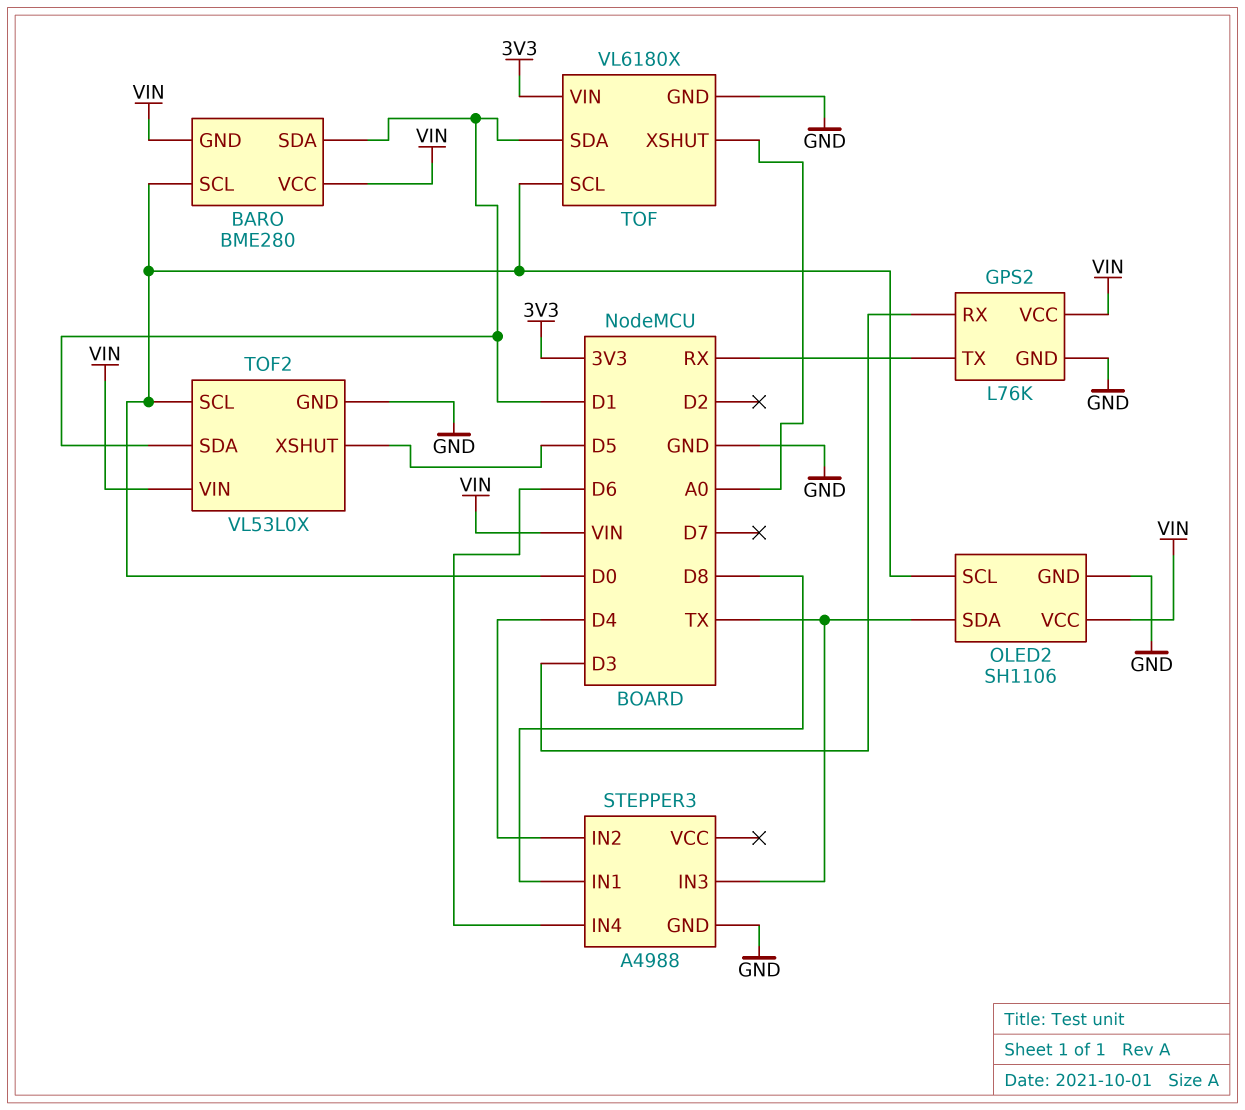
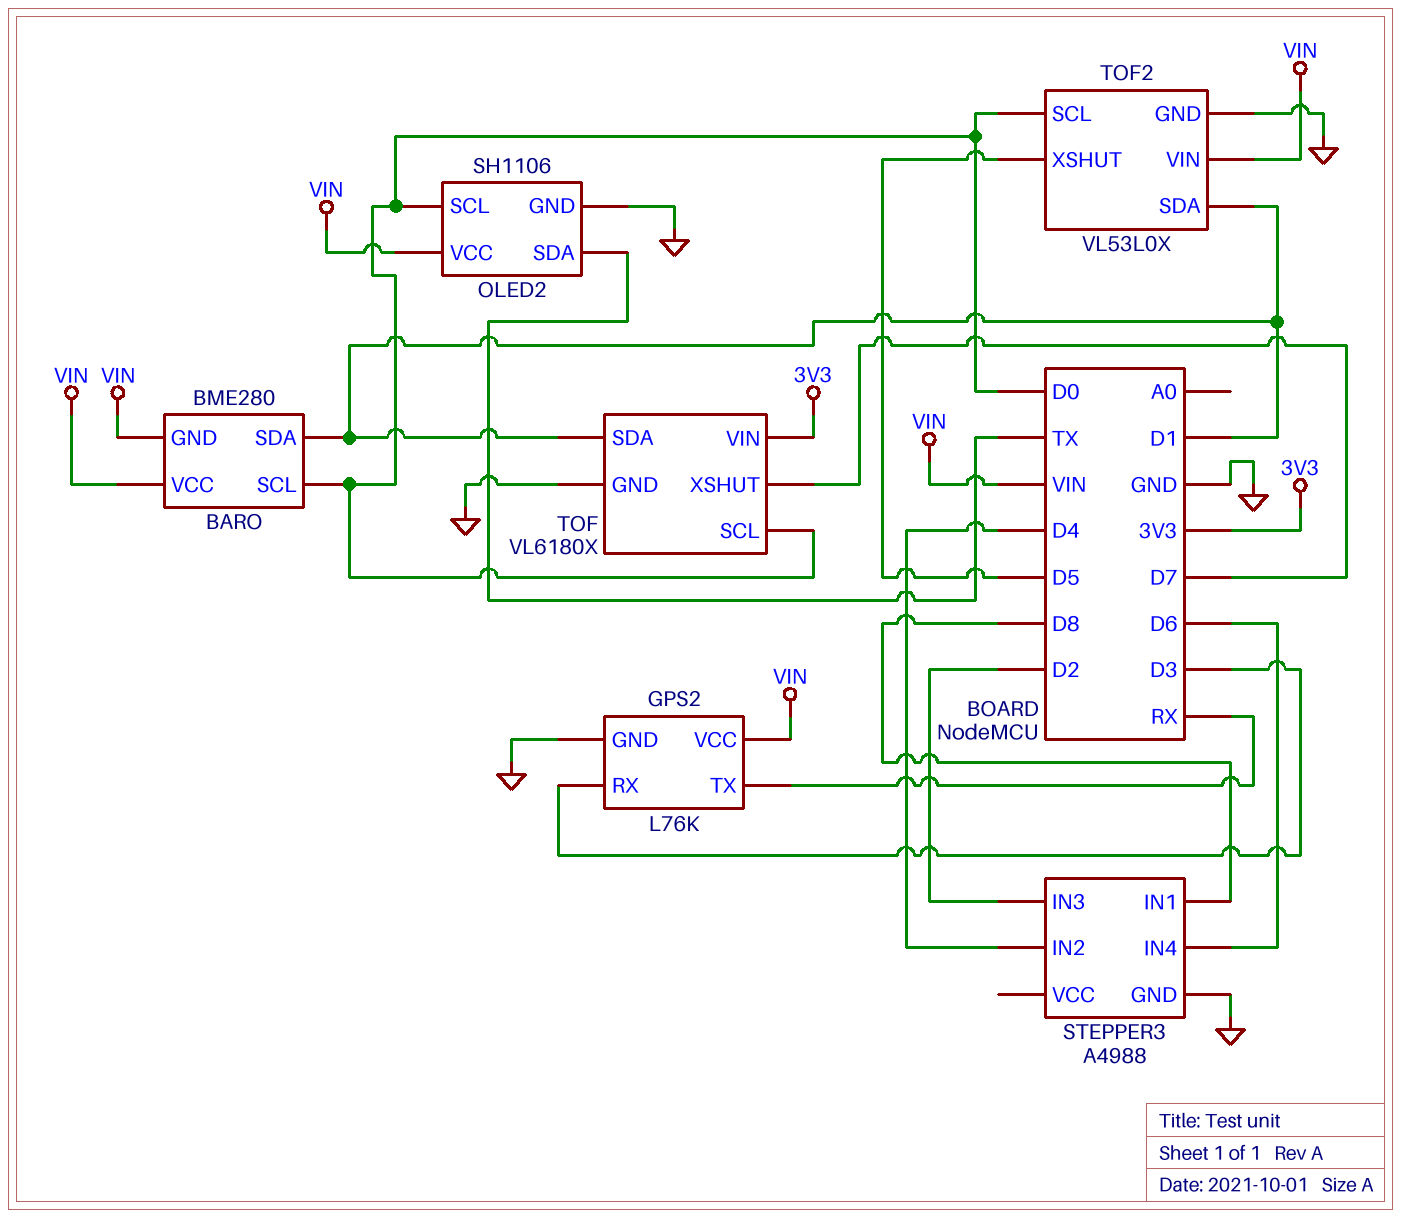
STEPPER3 pin IN3: TX -> D2
TOF pin XSHUT: A0 -> D7

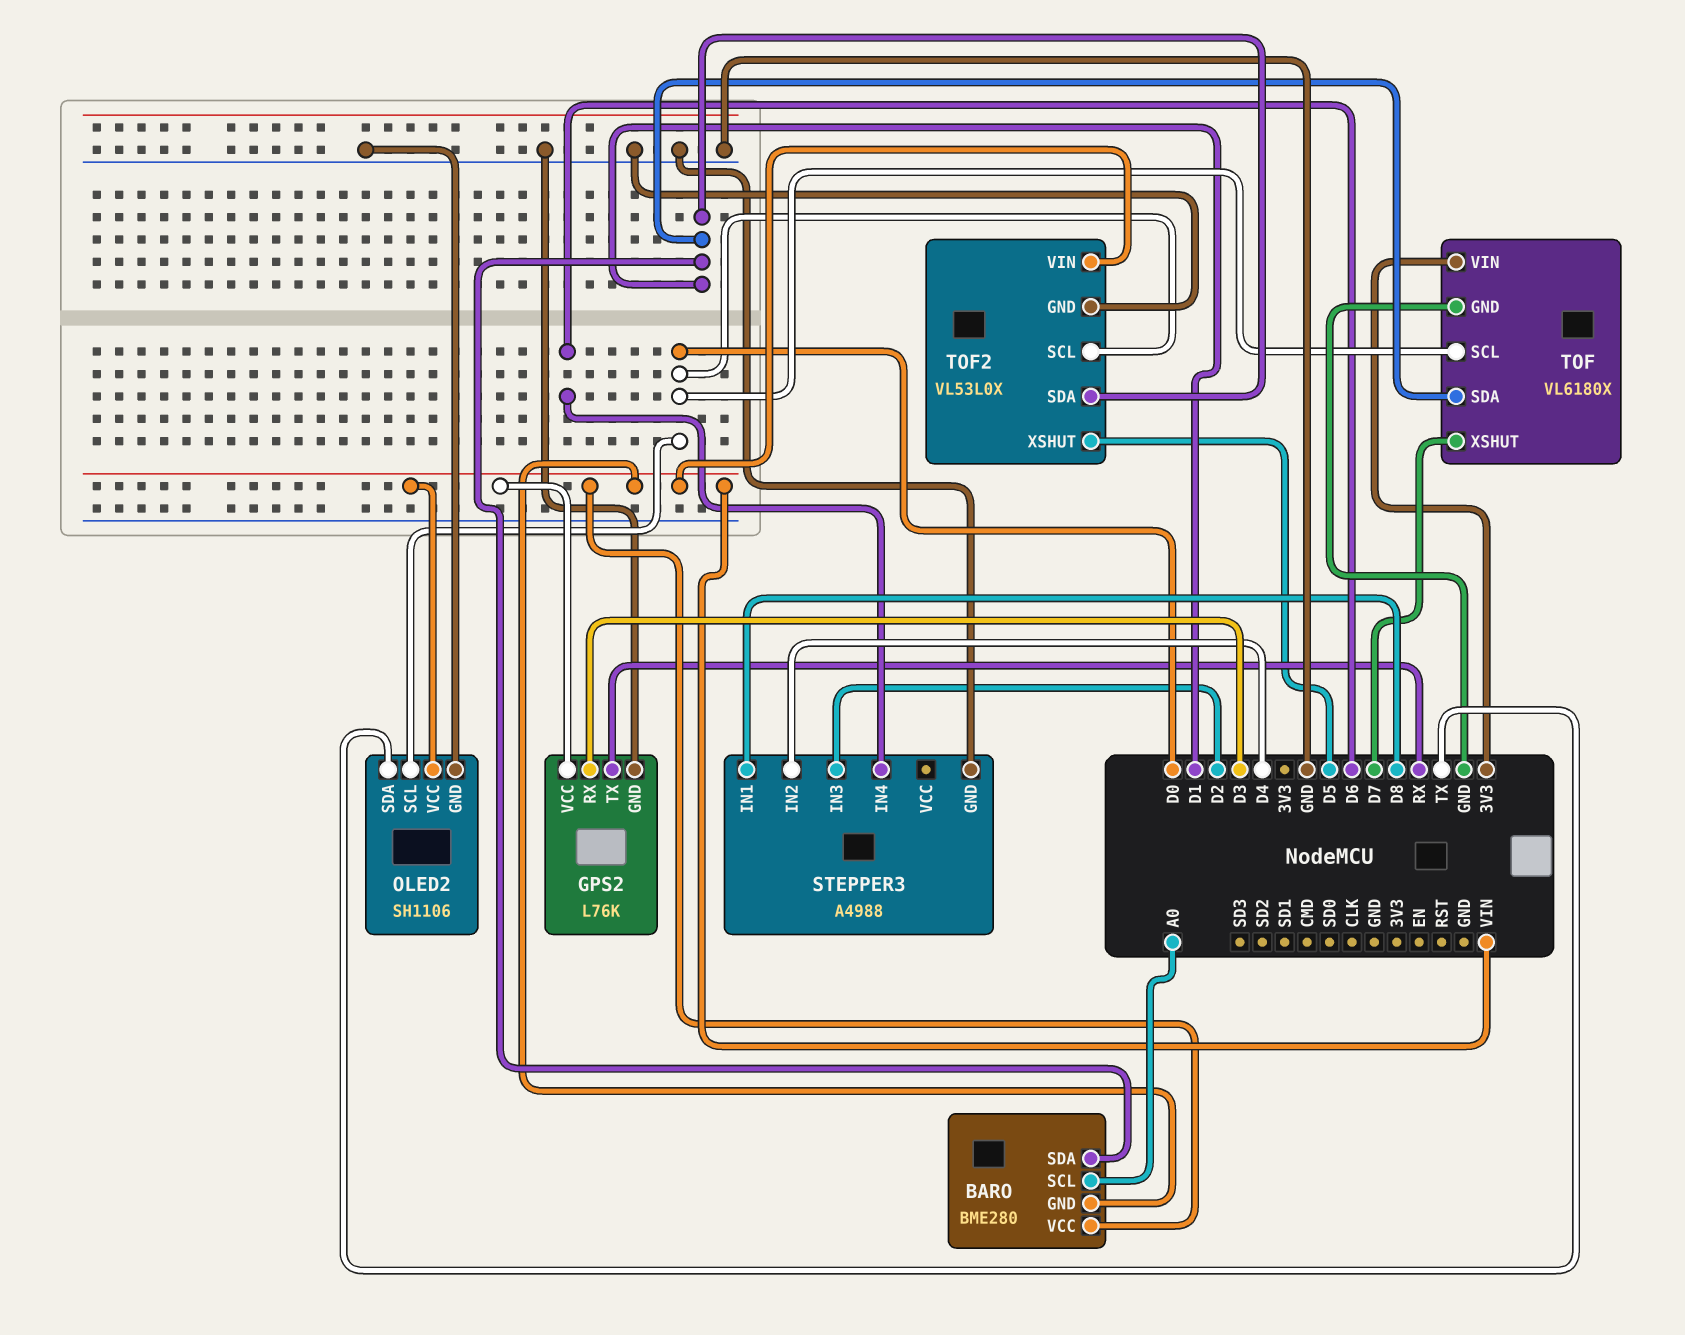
BARO pin SCL: D0 -> A0

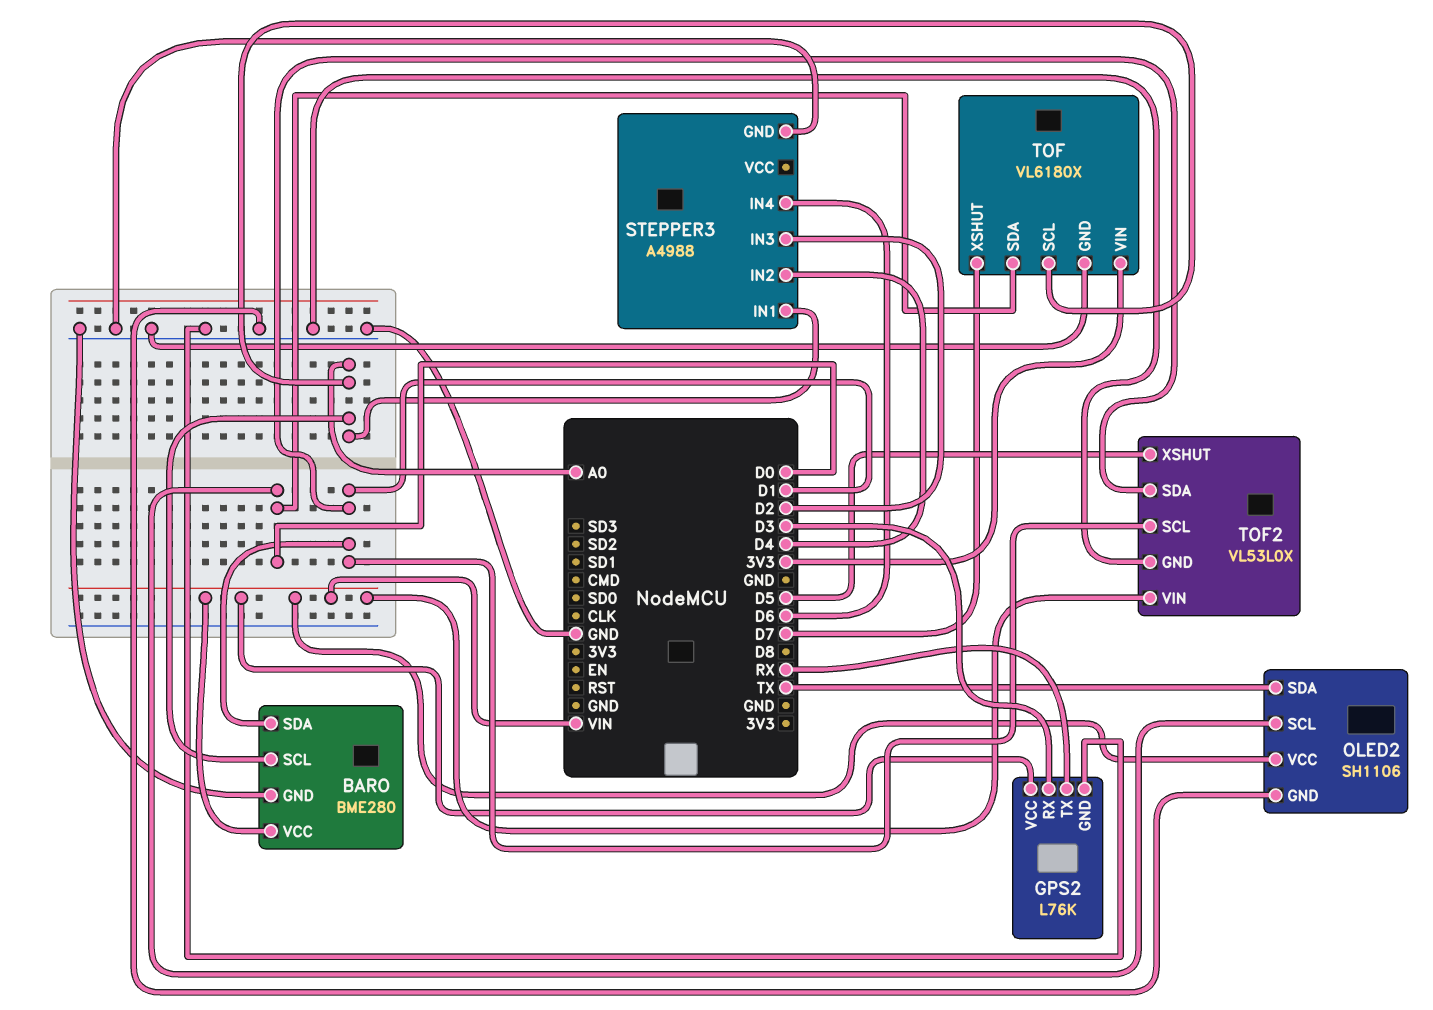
BARO pin GND: VIN -> GND
STEPPER3 pin IN1: D8 -> A0
TOF pin SCL: D0 -> A0
TOF pin SDA: D1 -> D0
TOF2 pin SCL: D0 -> D1

